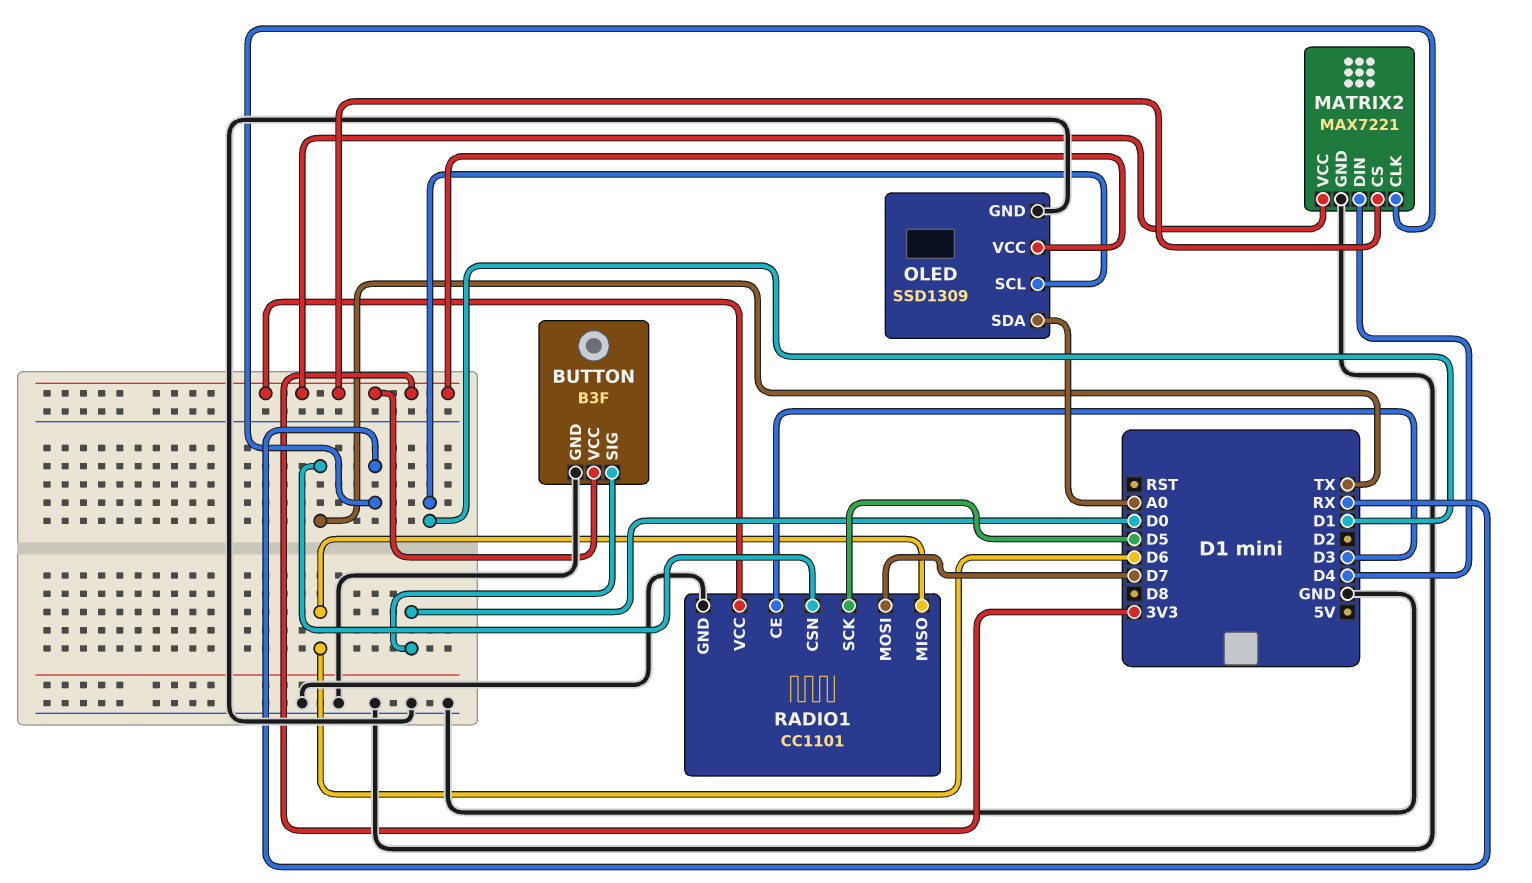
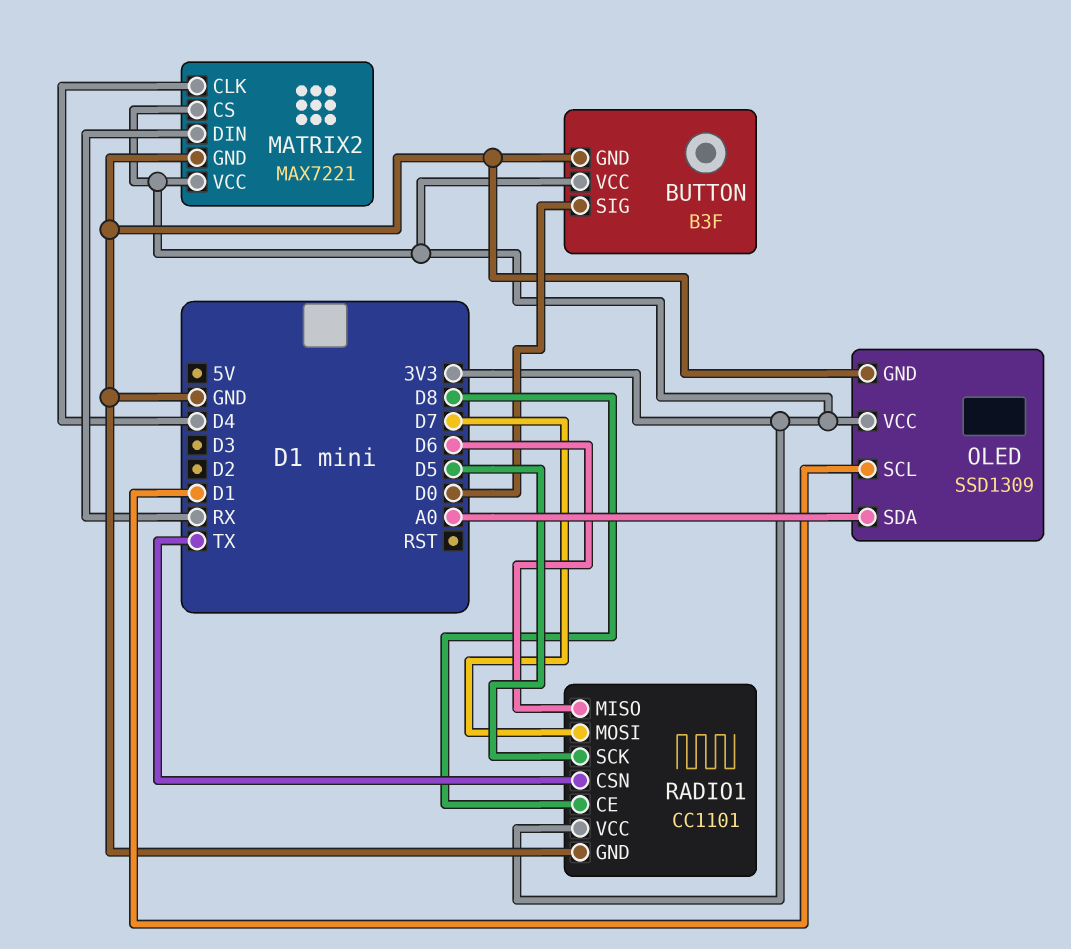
MATRIX2 pin CLK: RX -> D4
MATRIX2 pin DIN: D4 -> RX
RADIO1 pin CE: D3 -> D8

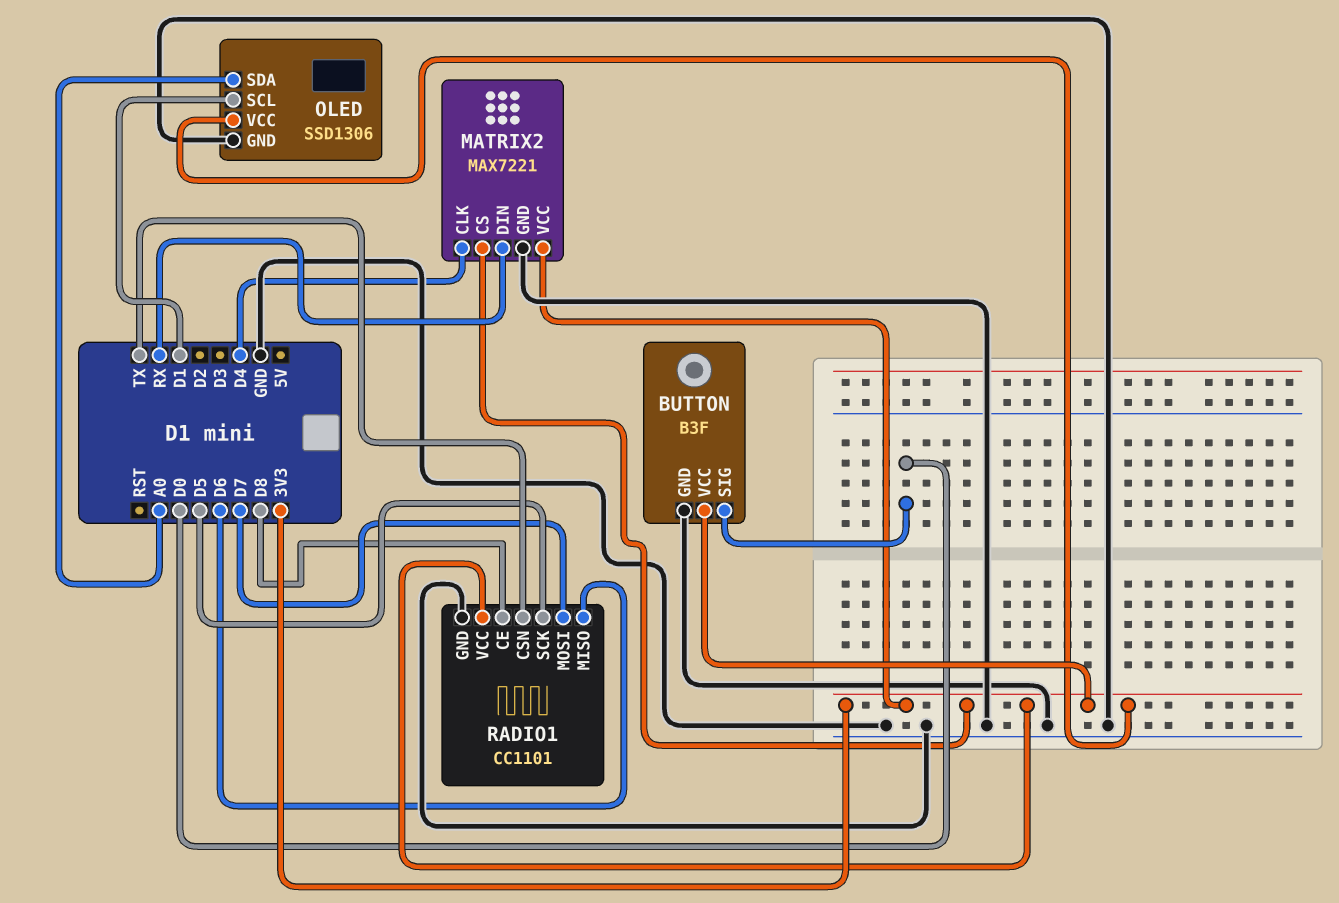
OLED: SSD1309 -> SSD1306

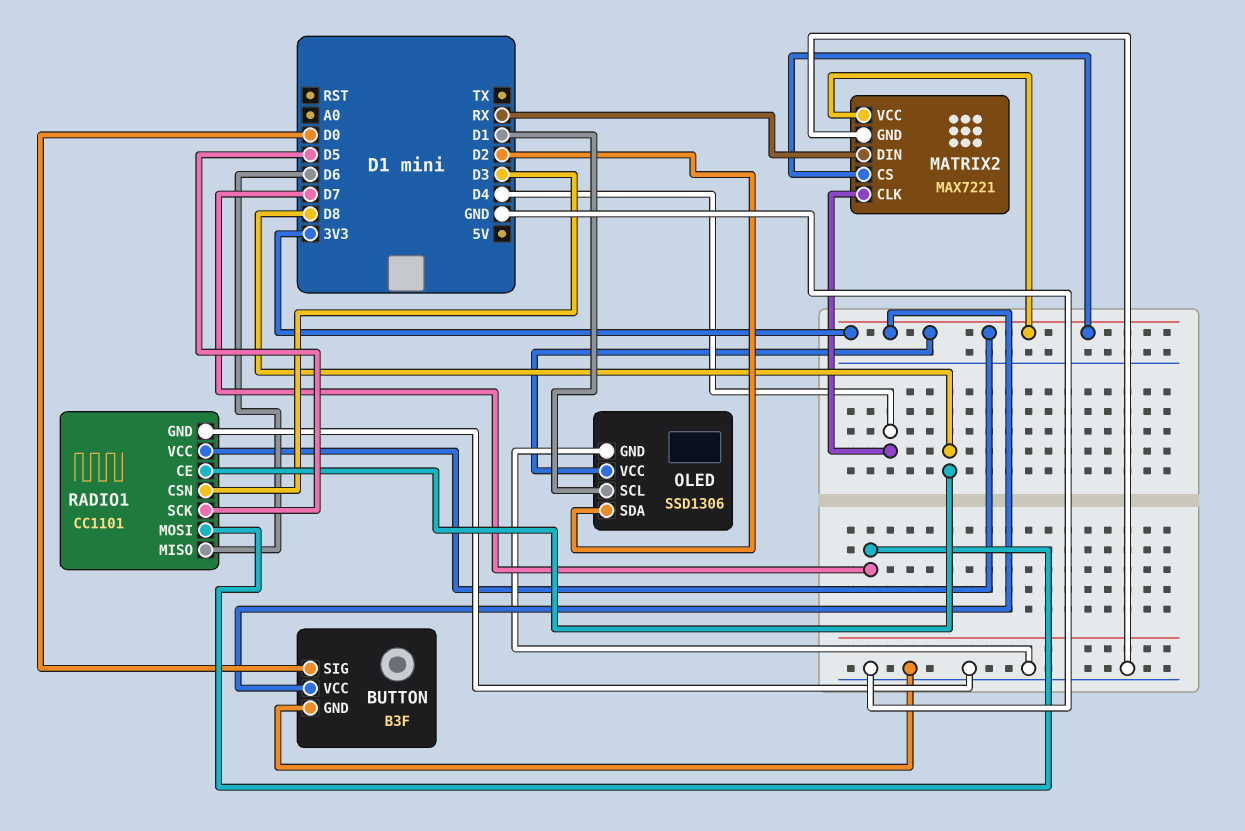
OLED pin SDA: A0 -> D2
RADIO1 pin CSN: TX -> D3

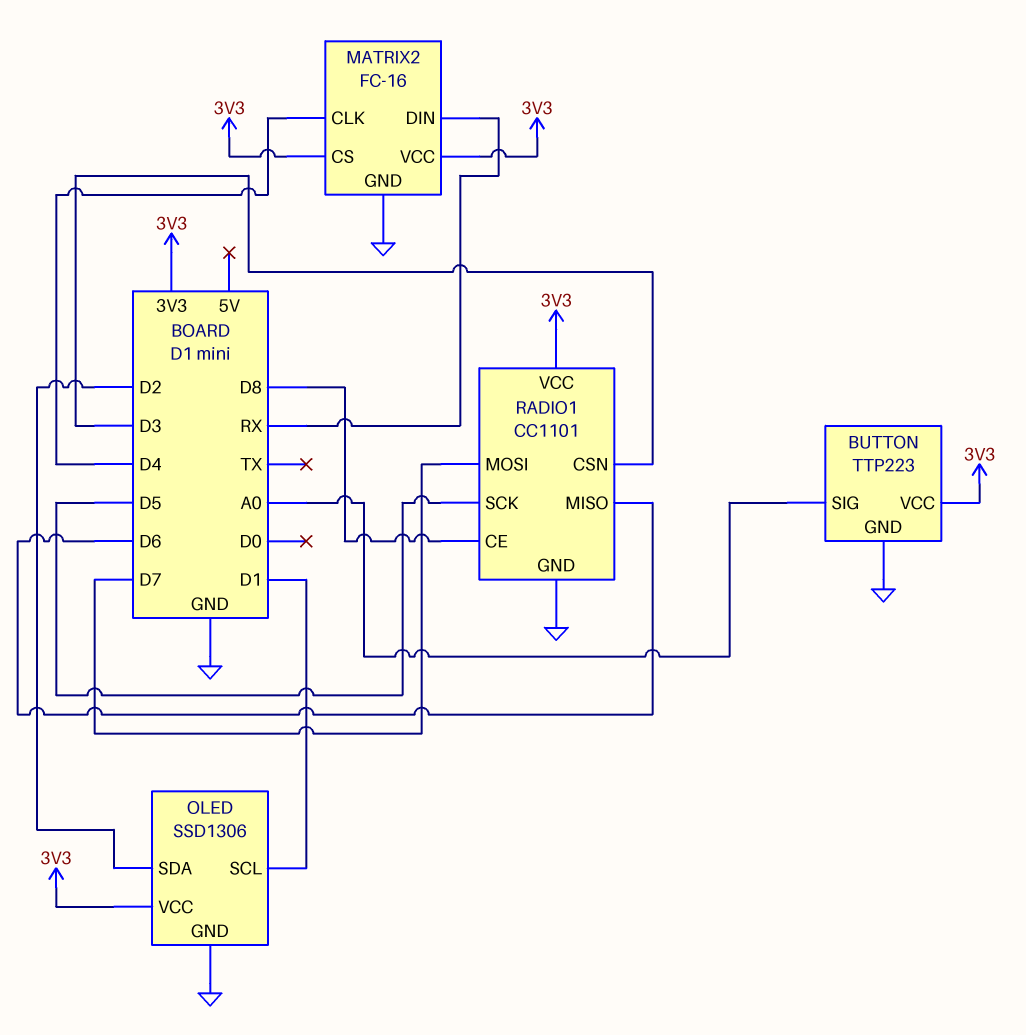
BUTTON: B3F -> TTP223
BUTTON pin SIG: D0 -> A0
MATRIX2: MAX7221 -> FC-16

